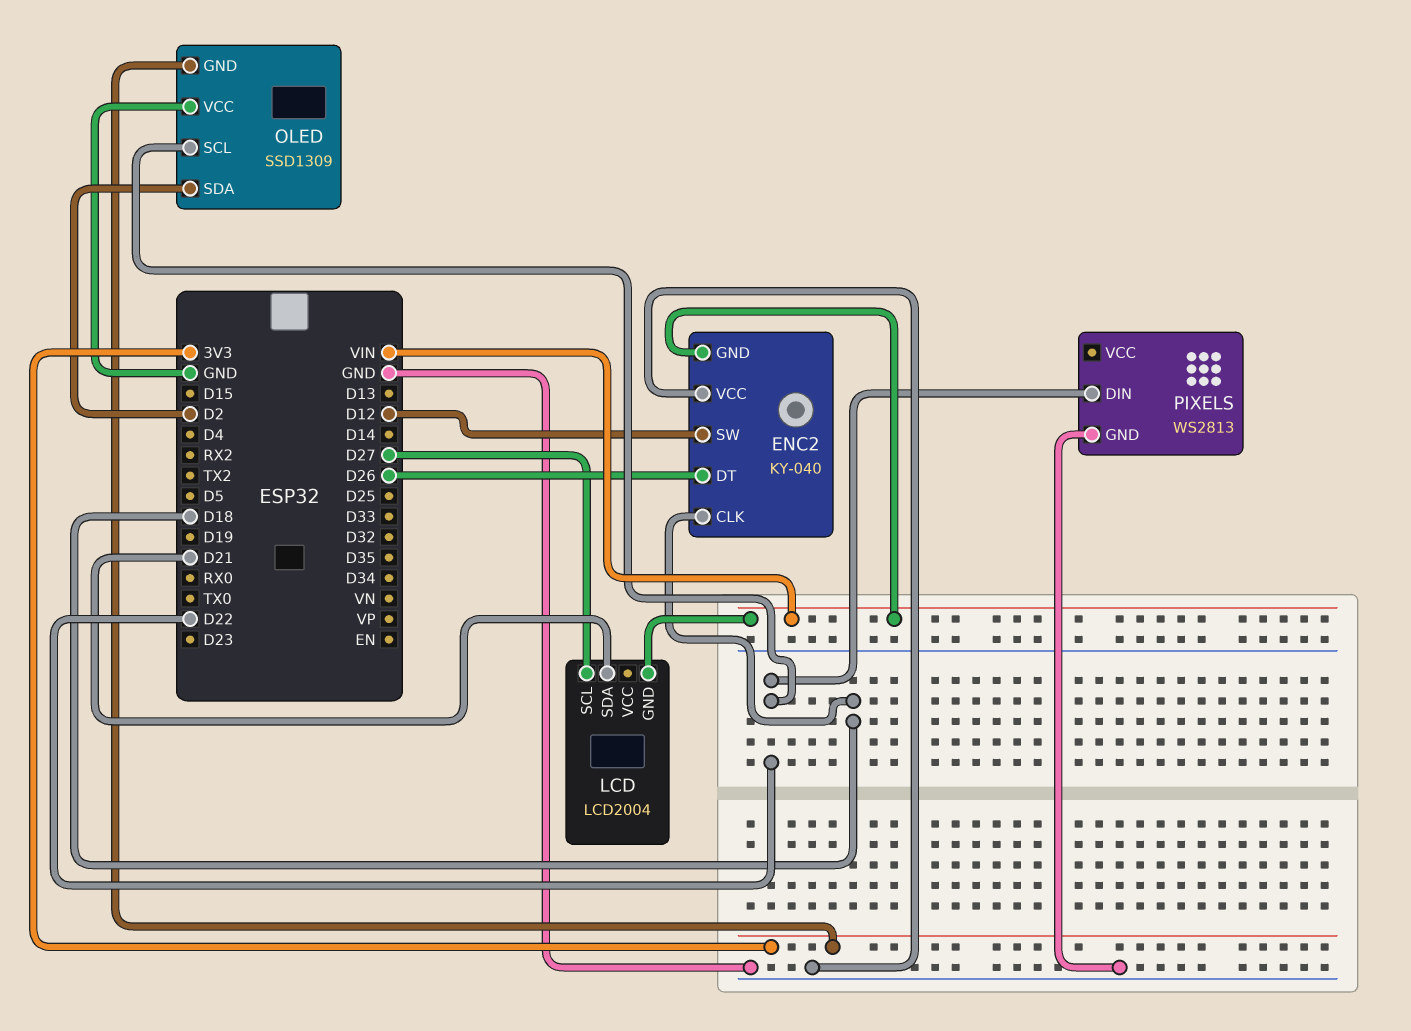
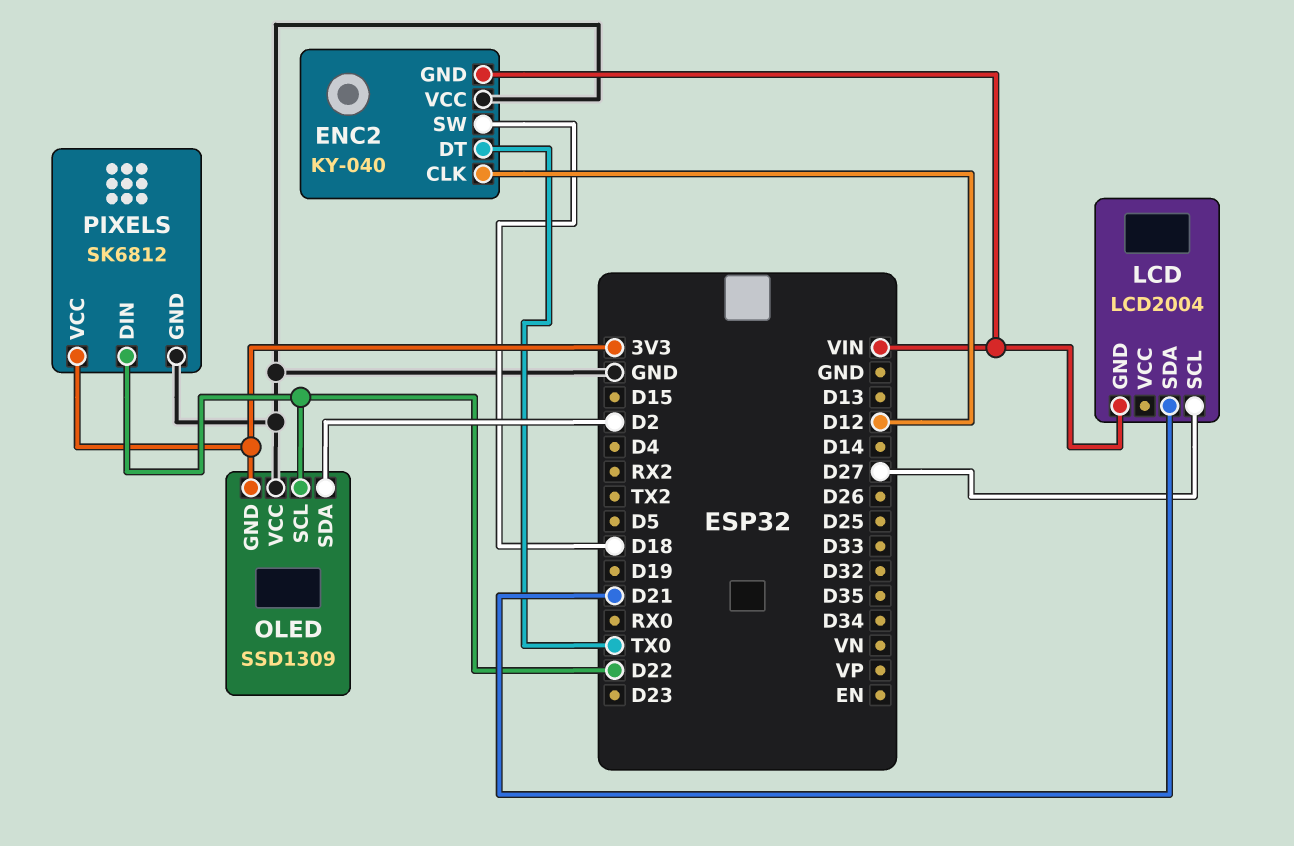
ENC2 pin CLK: D18 -> D12
ENC2 pin DT: D26 -> TX0
ENC2 pin SW: D12 -> D18
PIXELS: WS2813 -> SK6812
PIXELS pin VCC: none -> 3V3

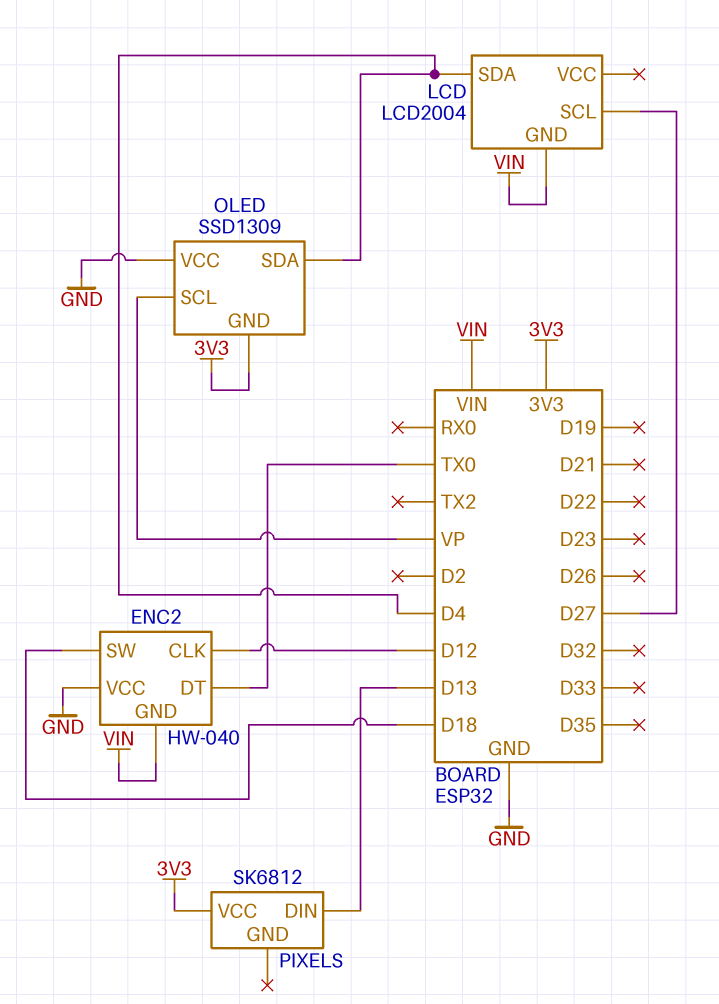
ENC2: KY-040 -> HW-040
LCD pin SDA: D21 -> D4
OLED pin SCL: D22 -> VP
OLED pin SDA: D2 -> D4
PIXELS pin DIN: D22 -> D13
PIXELS pin GND: GND -> none

